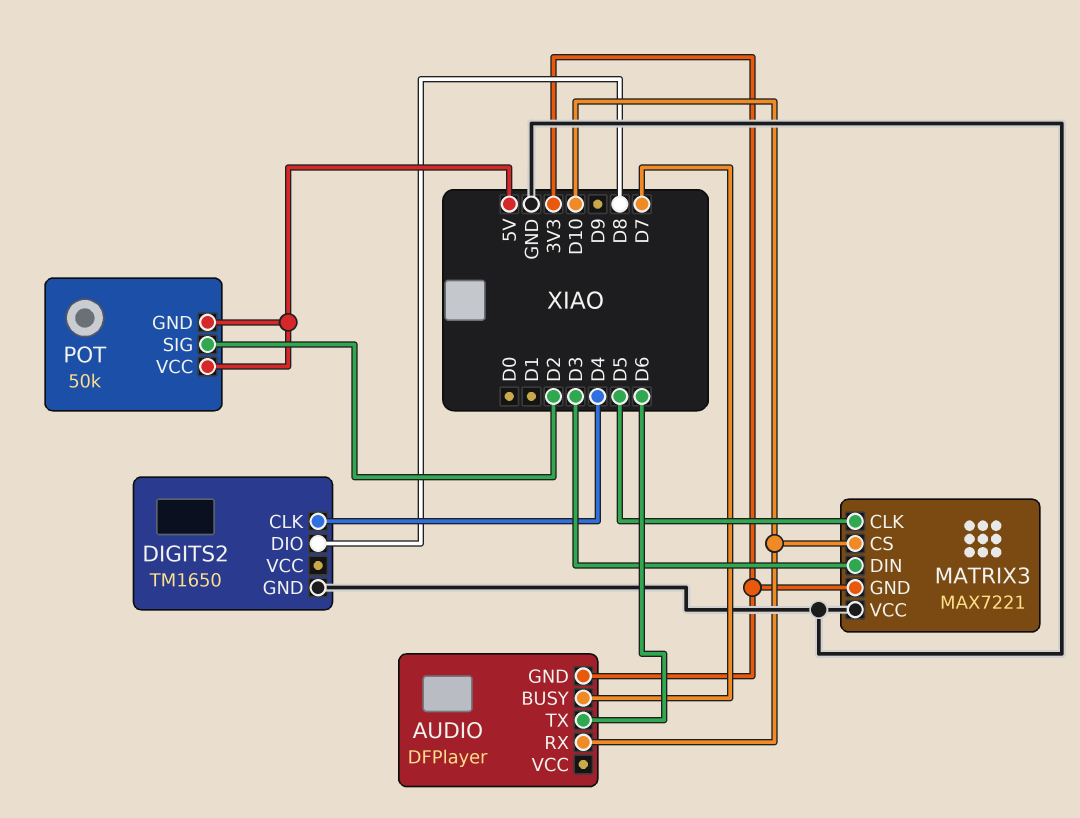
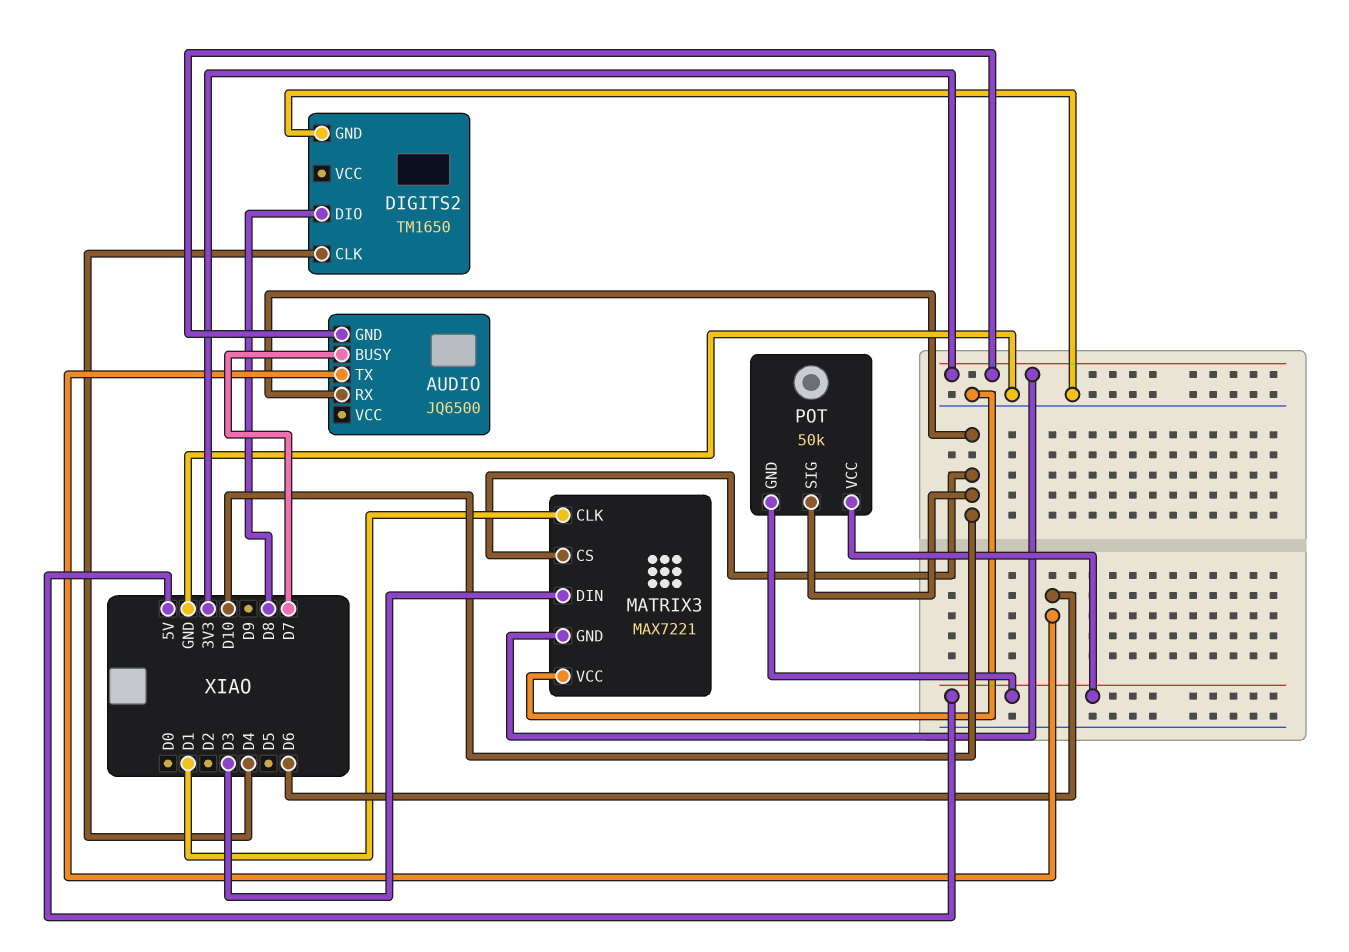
AUDIO: DFPlayer -> JQ6500
MATRIX3 pin CLK: D5 -> D1
POT pin SIG: D2 -> D10

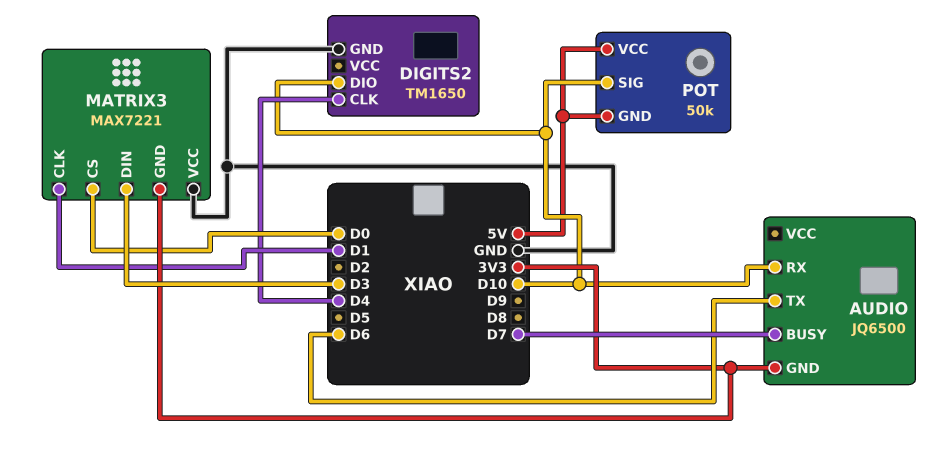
DIGITS2 pin DIO: D8 -> D10
MATRIX3 pin CS: D10 -> D0

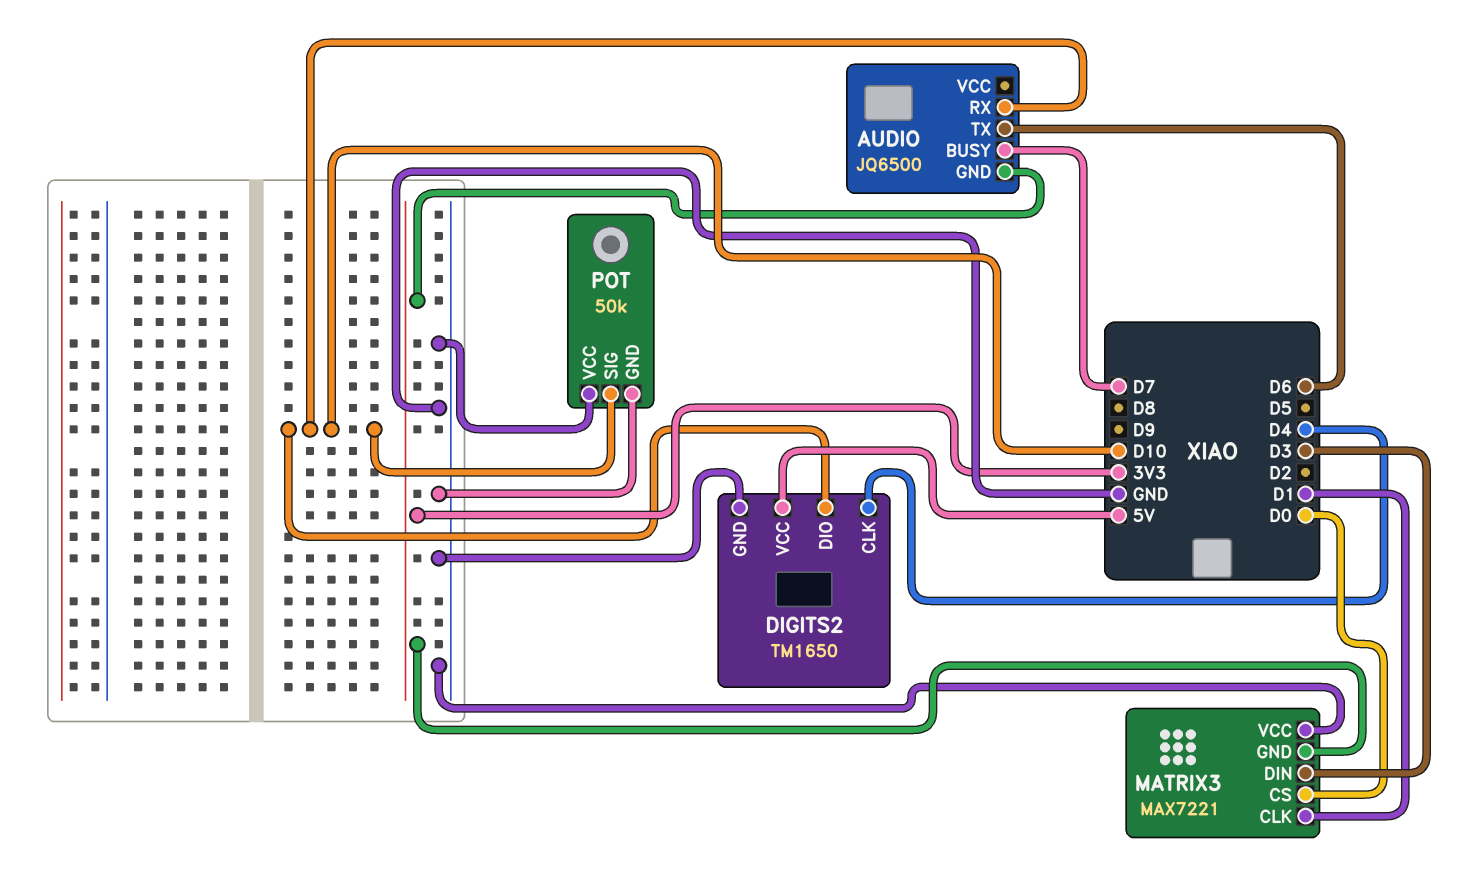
DIGITS2 pin VCC: none -> 5V
POT pin GND: 5V -> GND
POT pin VCC: 5V -> GND

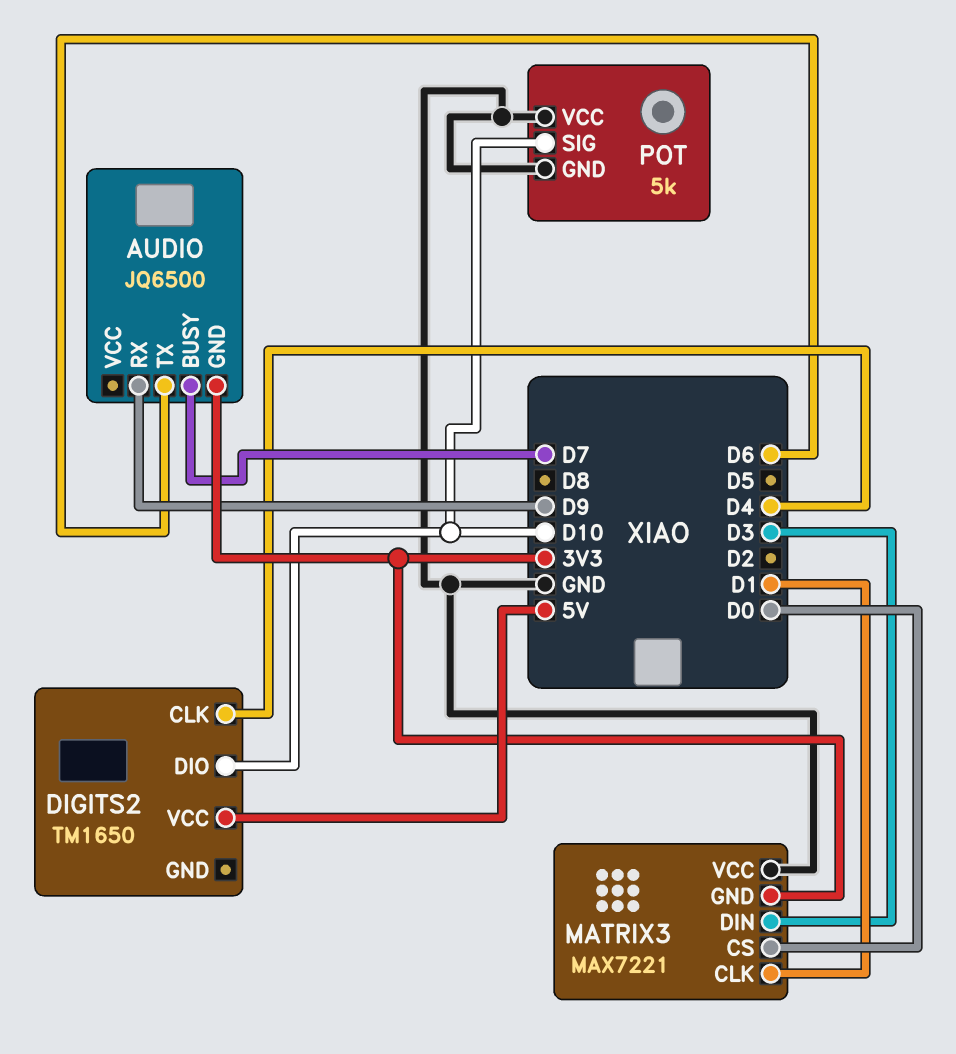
AUDIO pin RX: D10 -> D9
DIGITS2 pin GND: GND -> none
POT: 50k -> 5k

